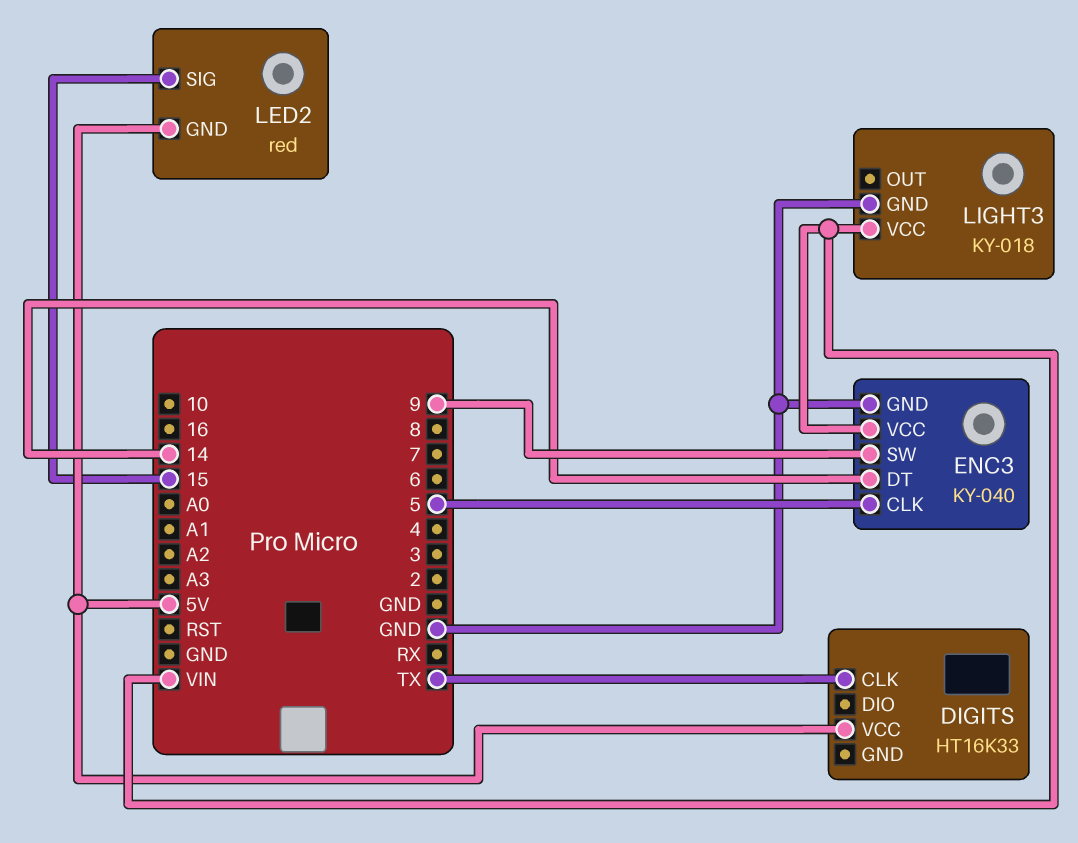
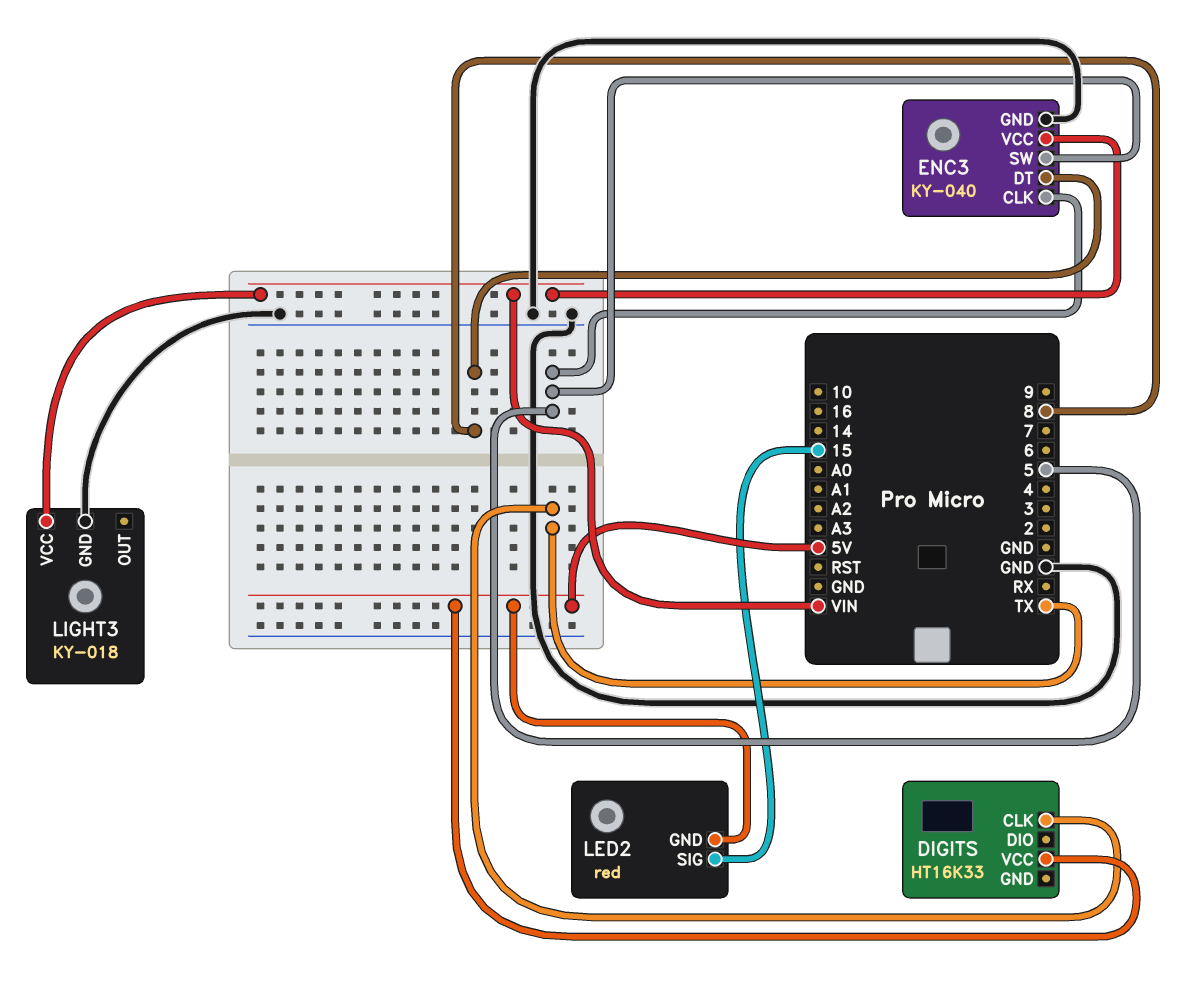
ENC3 pin DT: 14 -> 8
ENC3 pin SW: 9 -> 5

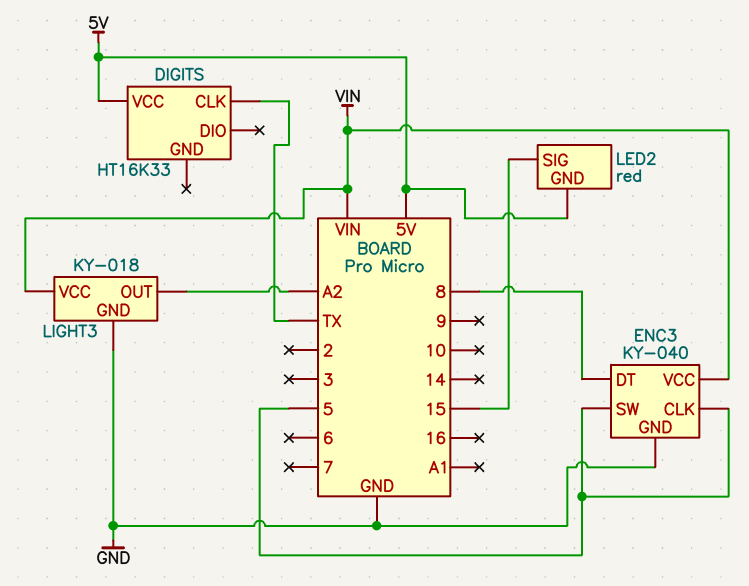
LIGHT3 pin OUT: none -> A2

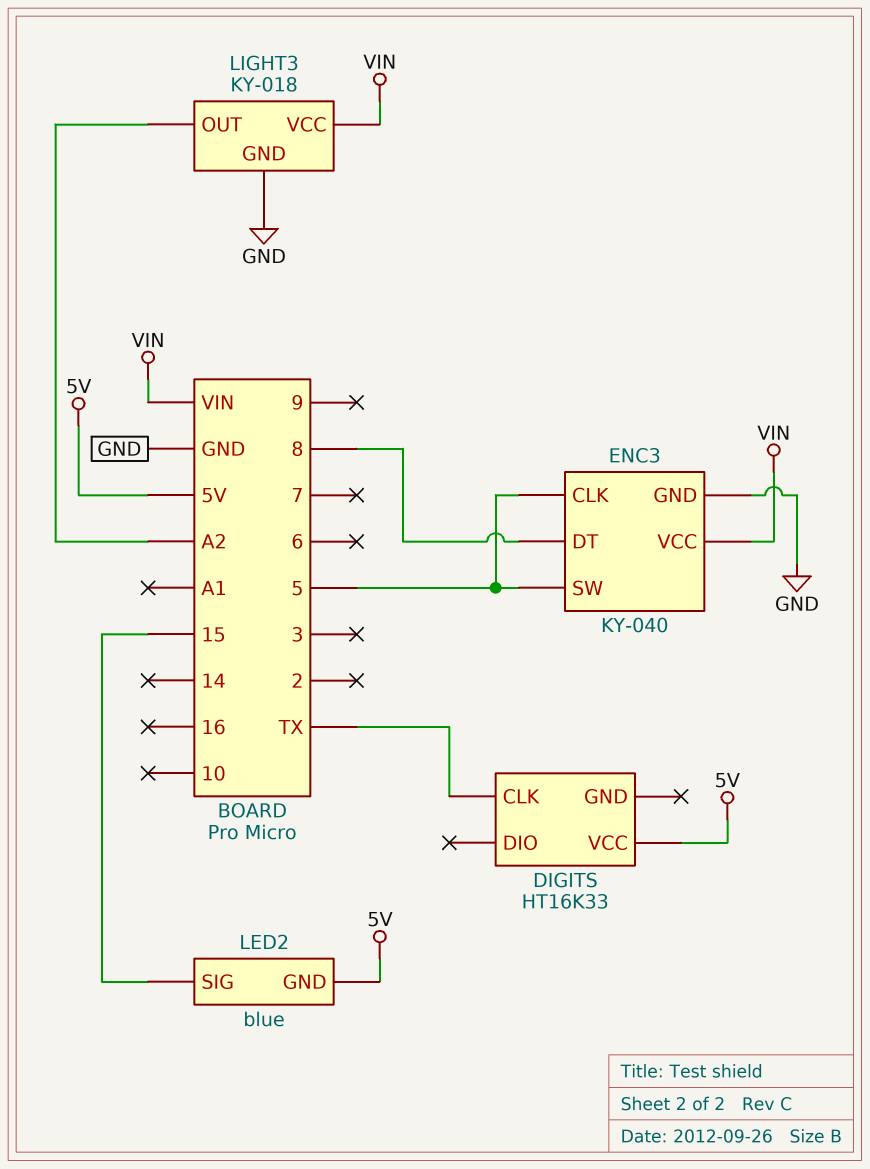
LED2: red -> blue

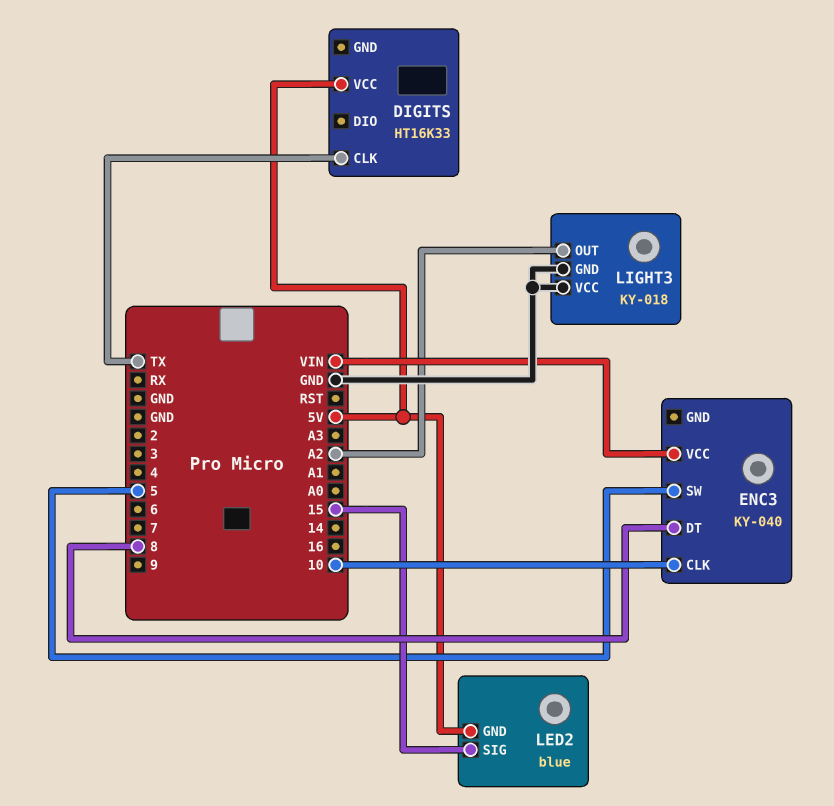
ENC3 pin CLK: 5 -> 10
ENC3 pin GND: GND -> none
LIGHT3 pin VCC: VIN -> GND

